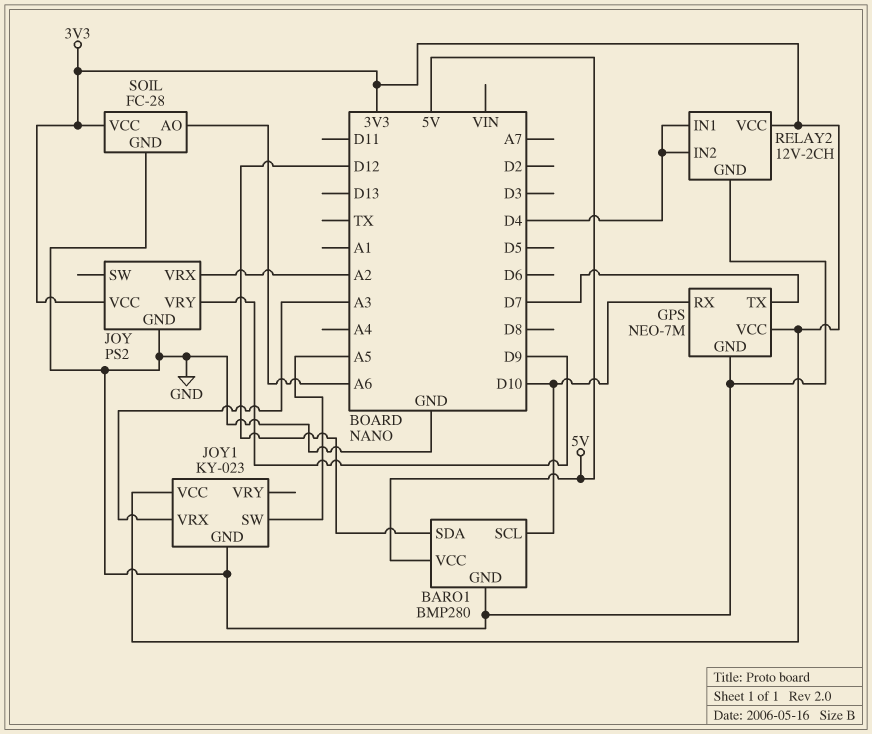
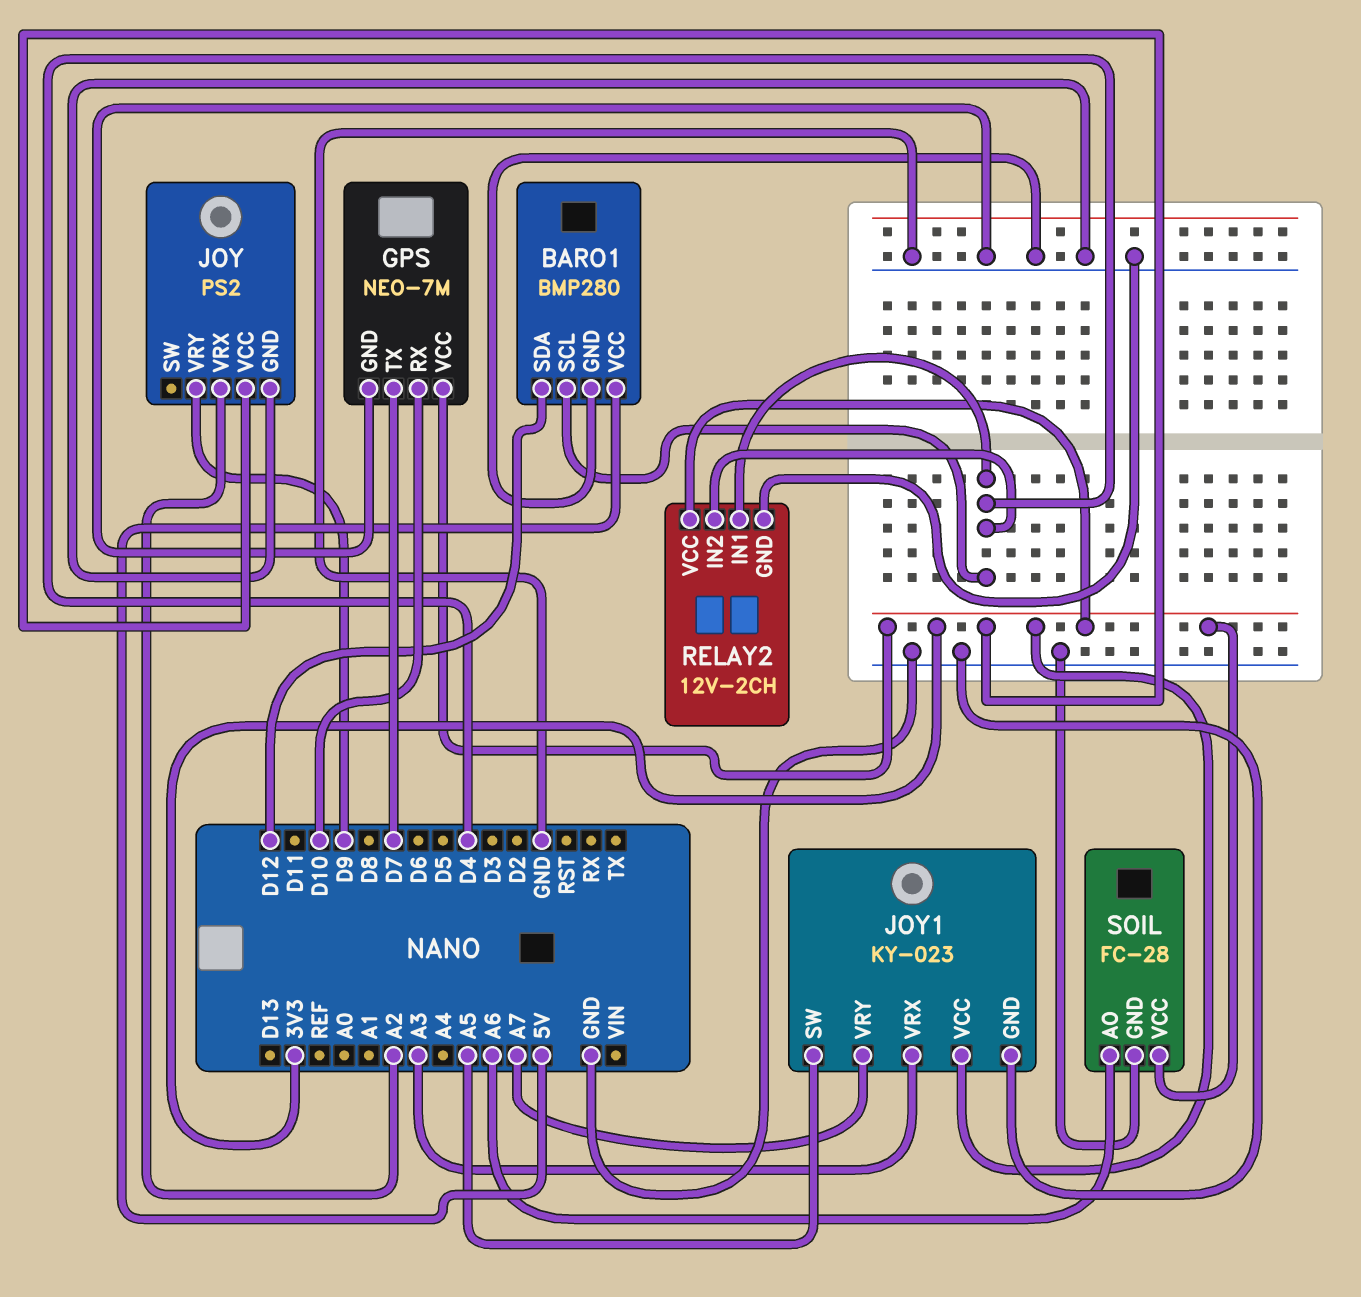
BARO1 pin SCL: D10 -> D4
JOY1 pin VRY: none -> A7

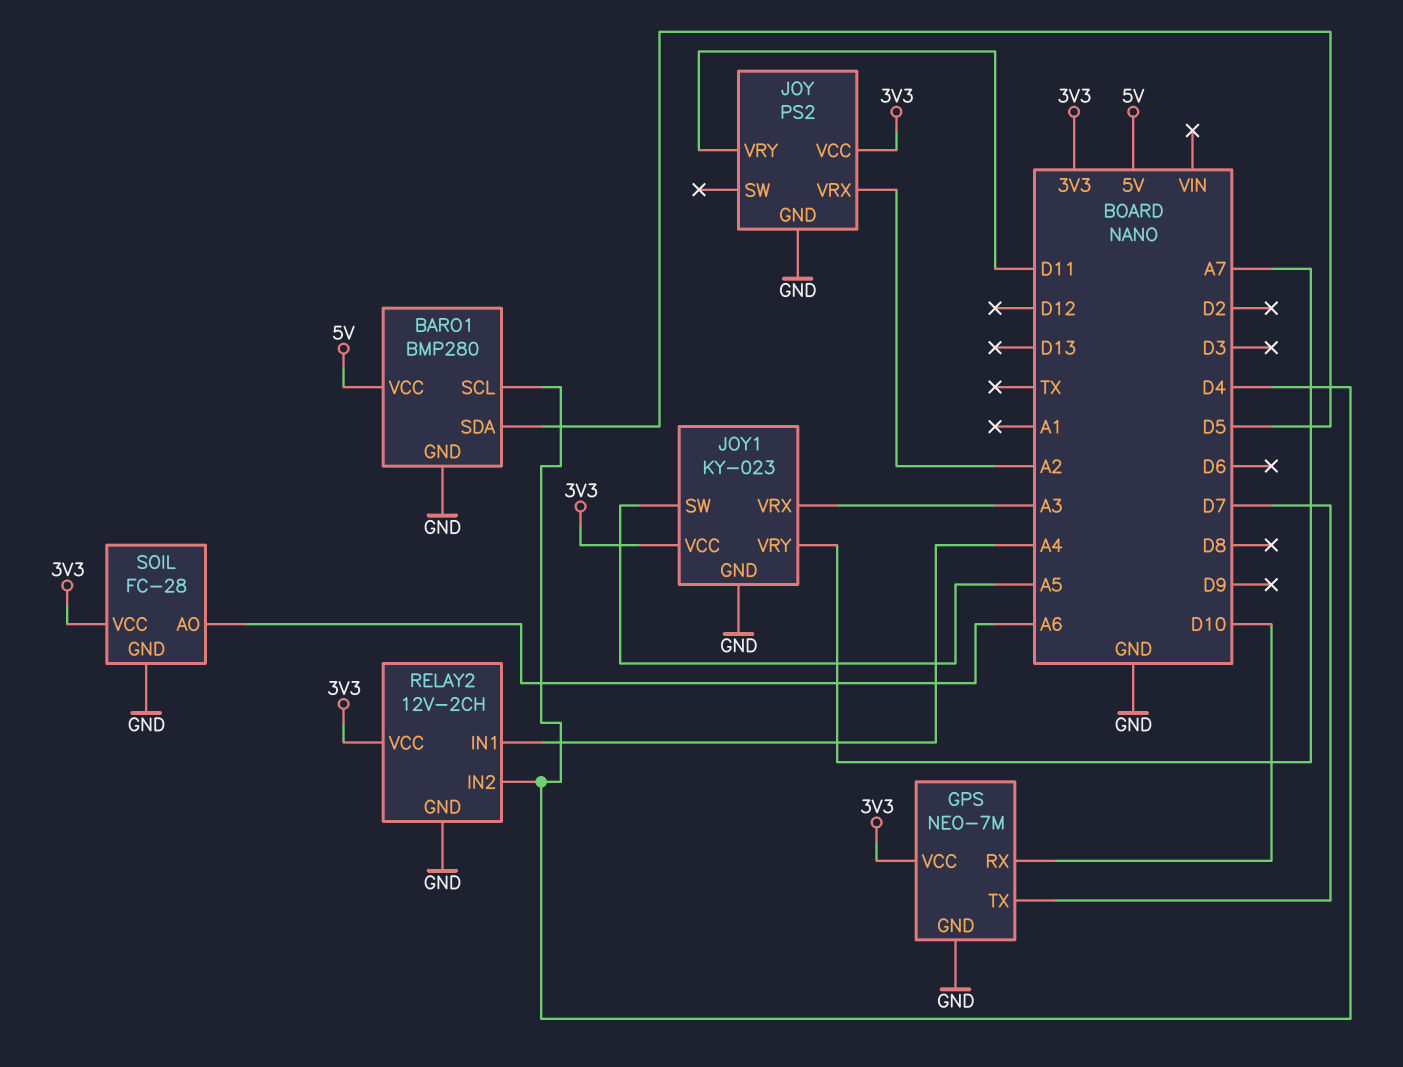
BARO1 pin SDA: D12 -> D5
JOY pin VRY: D9 -> D11
RELAY2 pin IN1: D4 -> A4

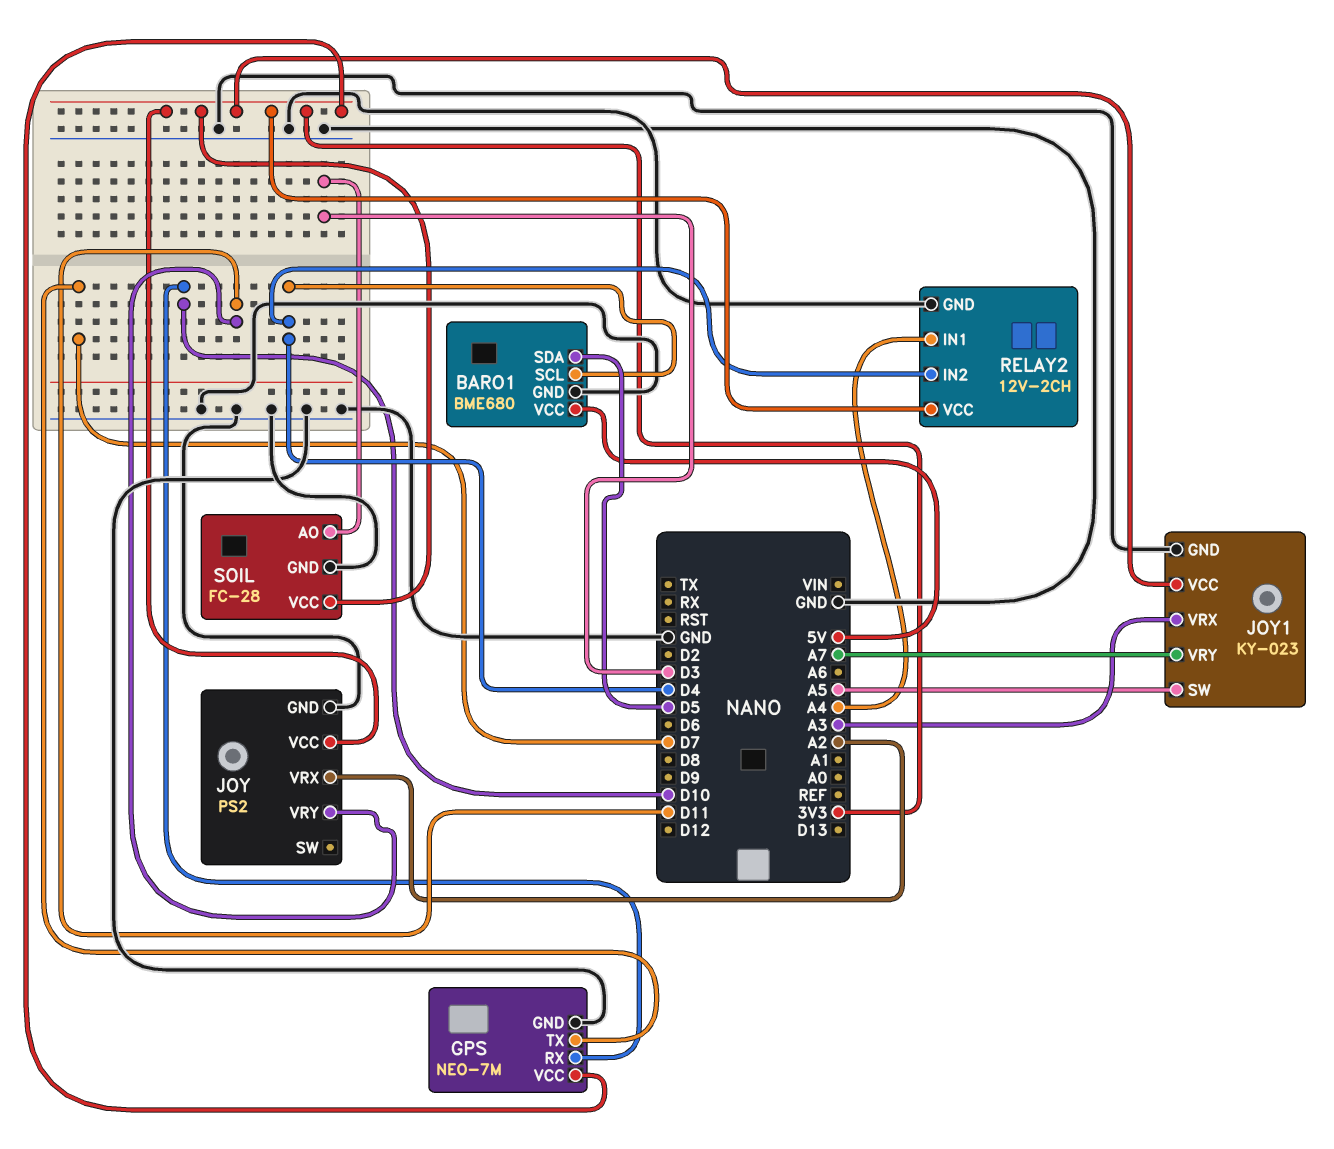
BARO1: BMP280 -> BME680
SOIL pin AO: A6 -> D3

